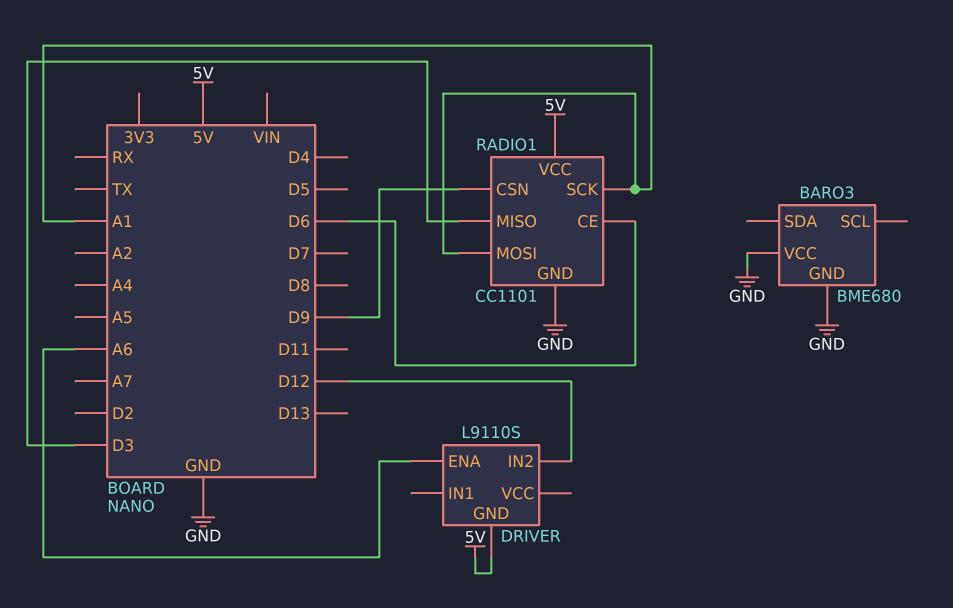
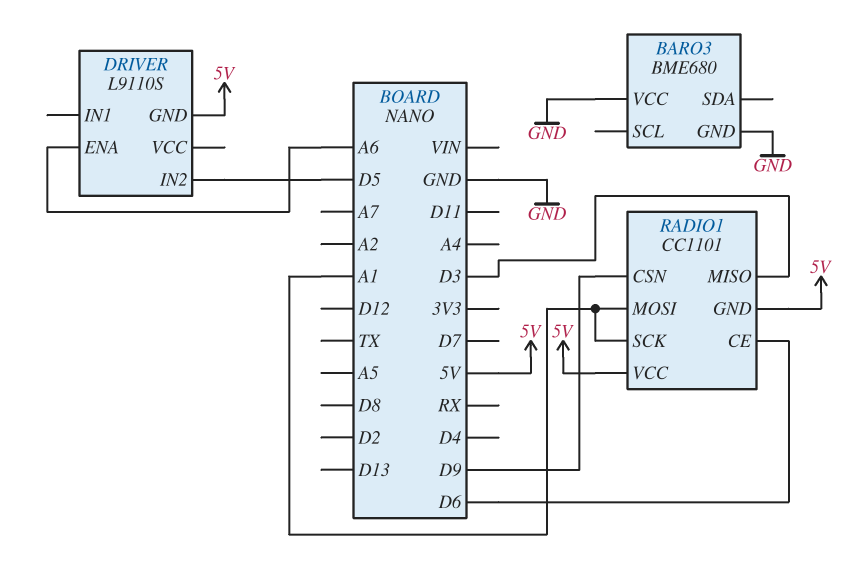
DRIVER pin IN2: D12 -> D5
RADIO1 pin GND: GND -> 5V

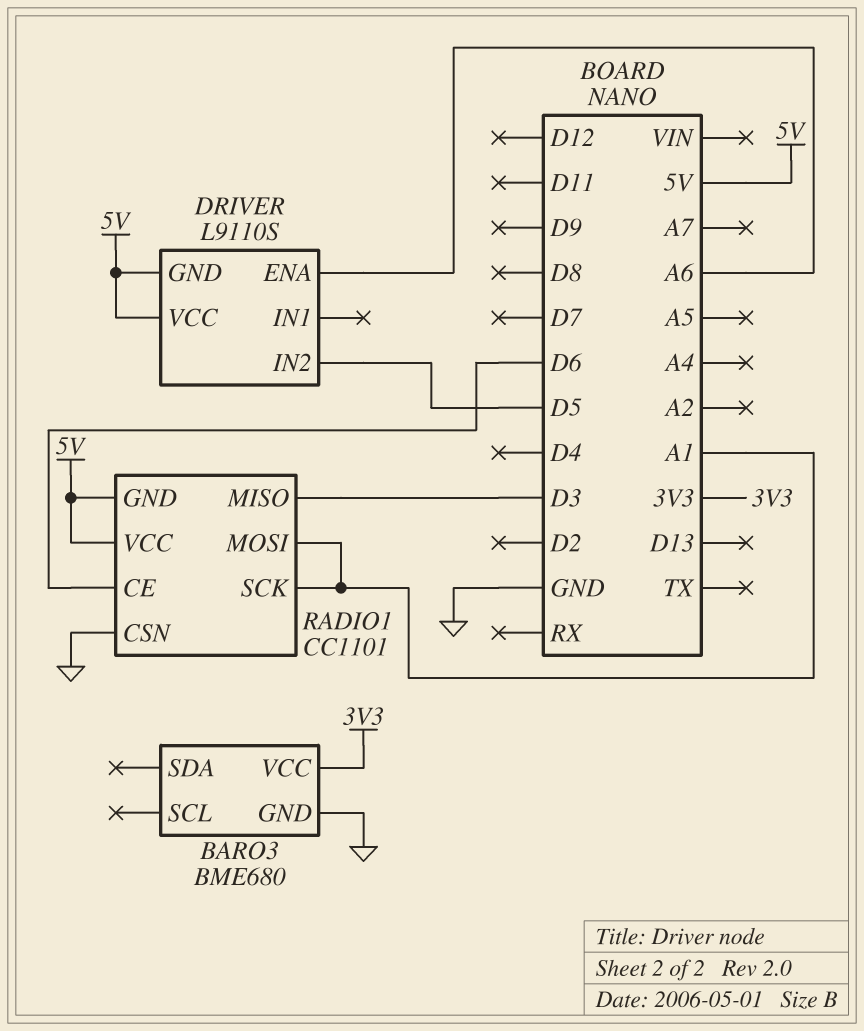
BARO3 pin VCC: GND -> 3V3
DRIVER pin VCC: none -> 5V
RADIO1 pin CSN: D9 -> GND

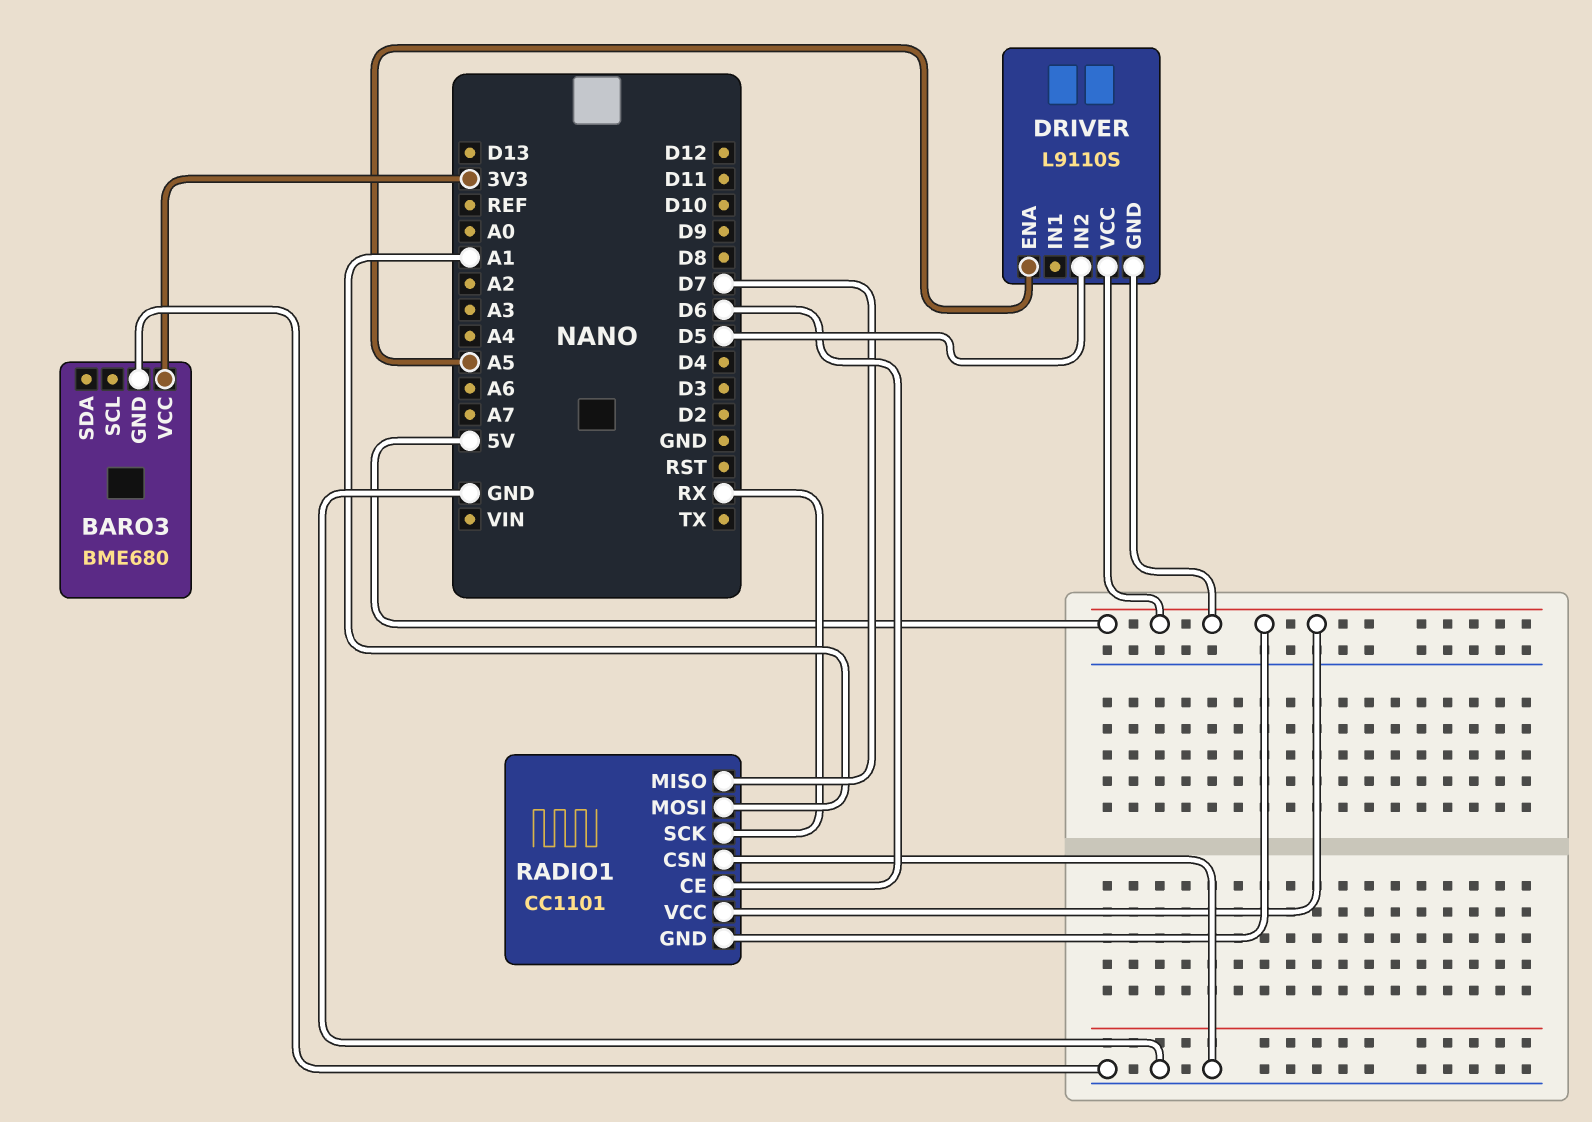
DRIVER pin ENA: A6 -> A5
RADIO1 pin MISO: D3 -> D7
RADIO1 pin SCK: A1 -> RX

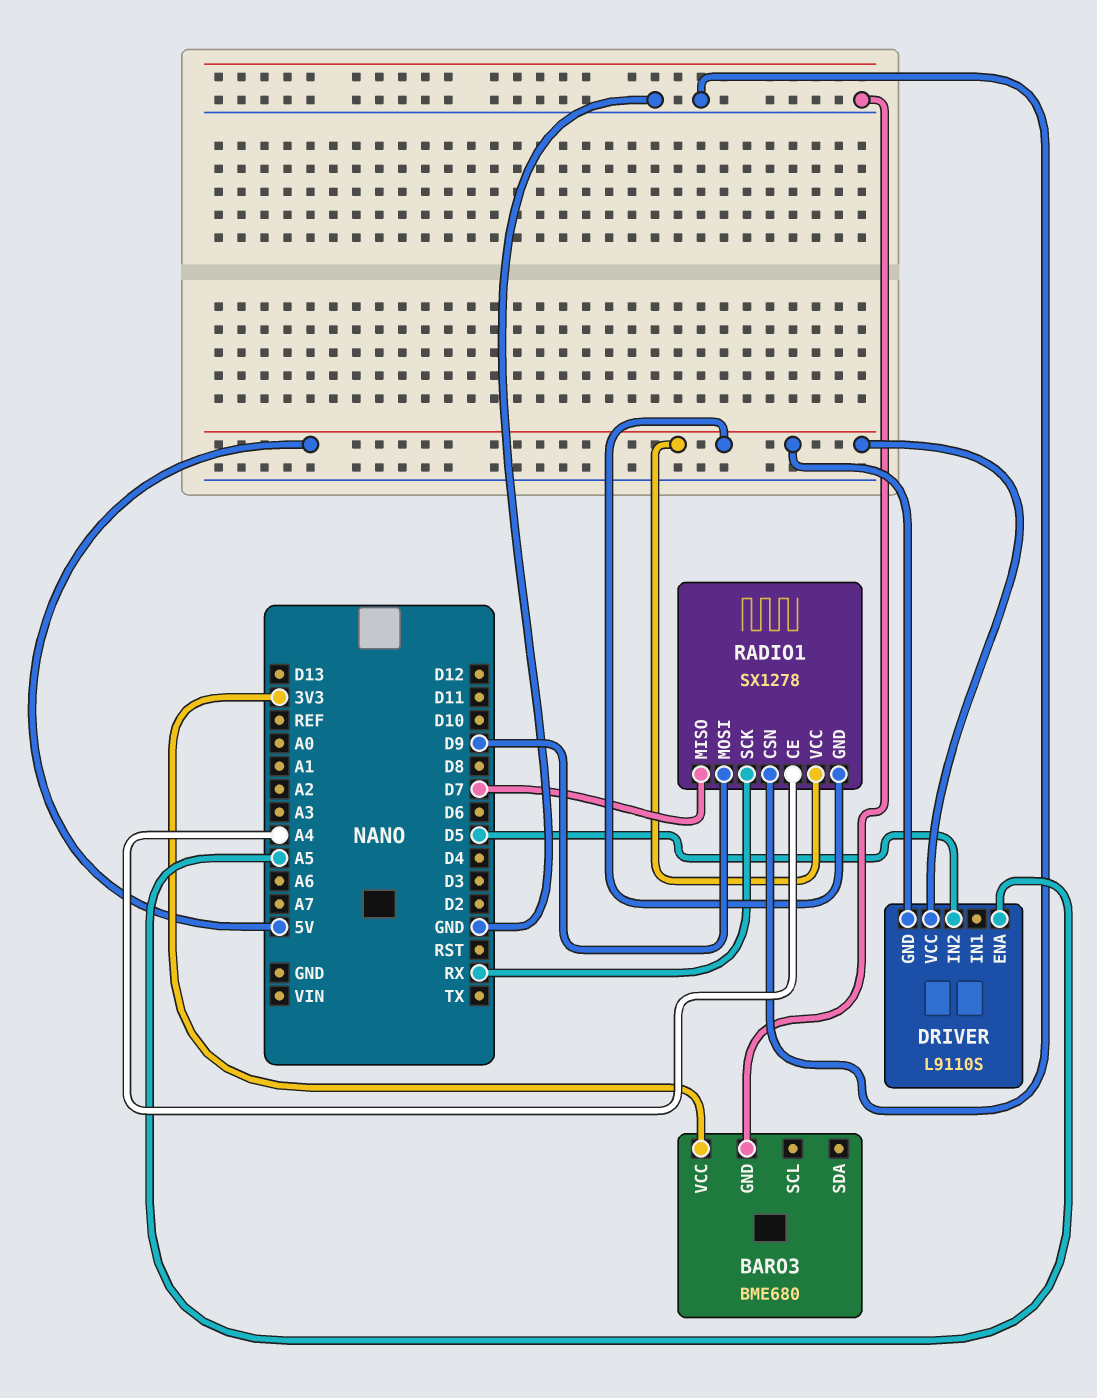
RADIO1: CC1101 -> SX1278
RADIO1 pin CE: D6 -> A4
RADIO1 pin MOSI: A1 -> D9

